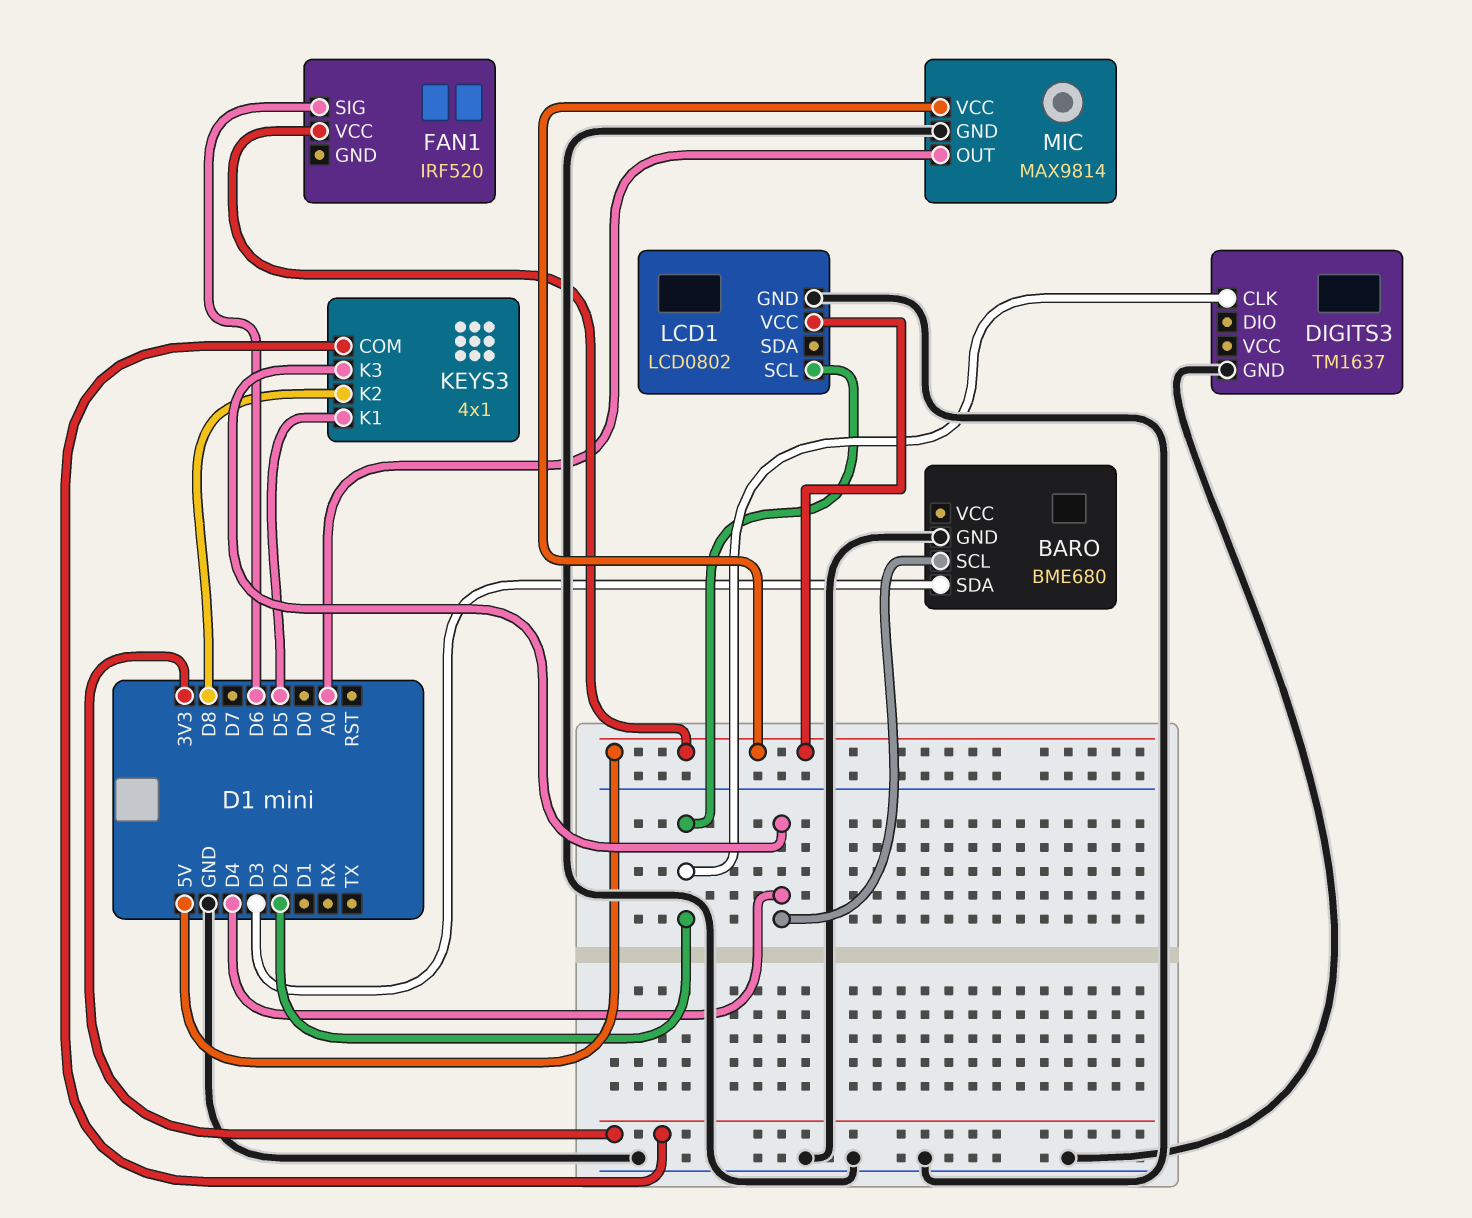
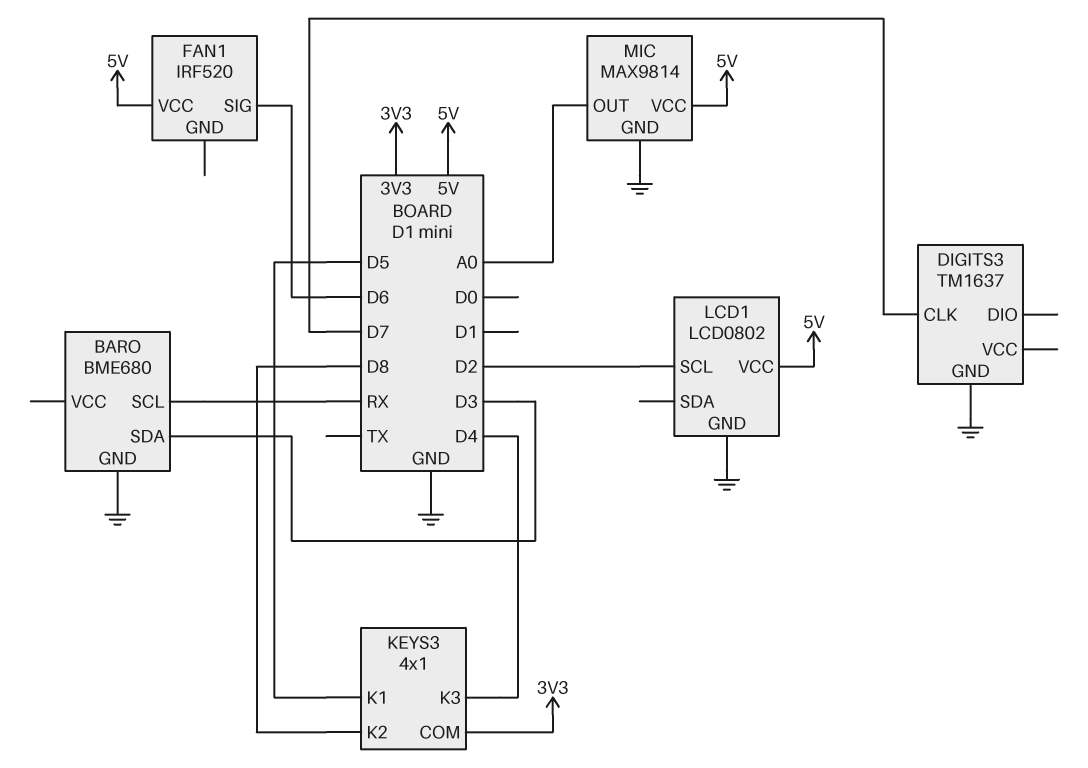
BARO pin SCL: D4 -> RX
DIGITS3 pin CLK: D2 -> D7

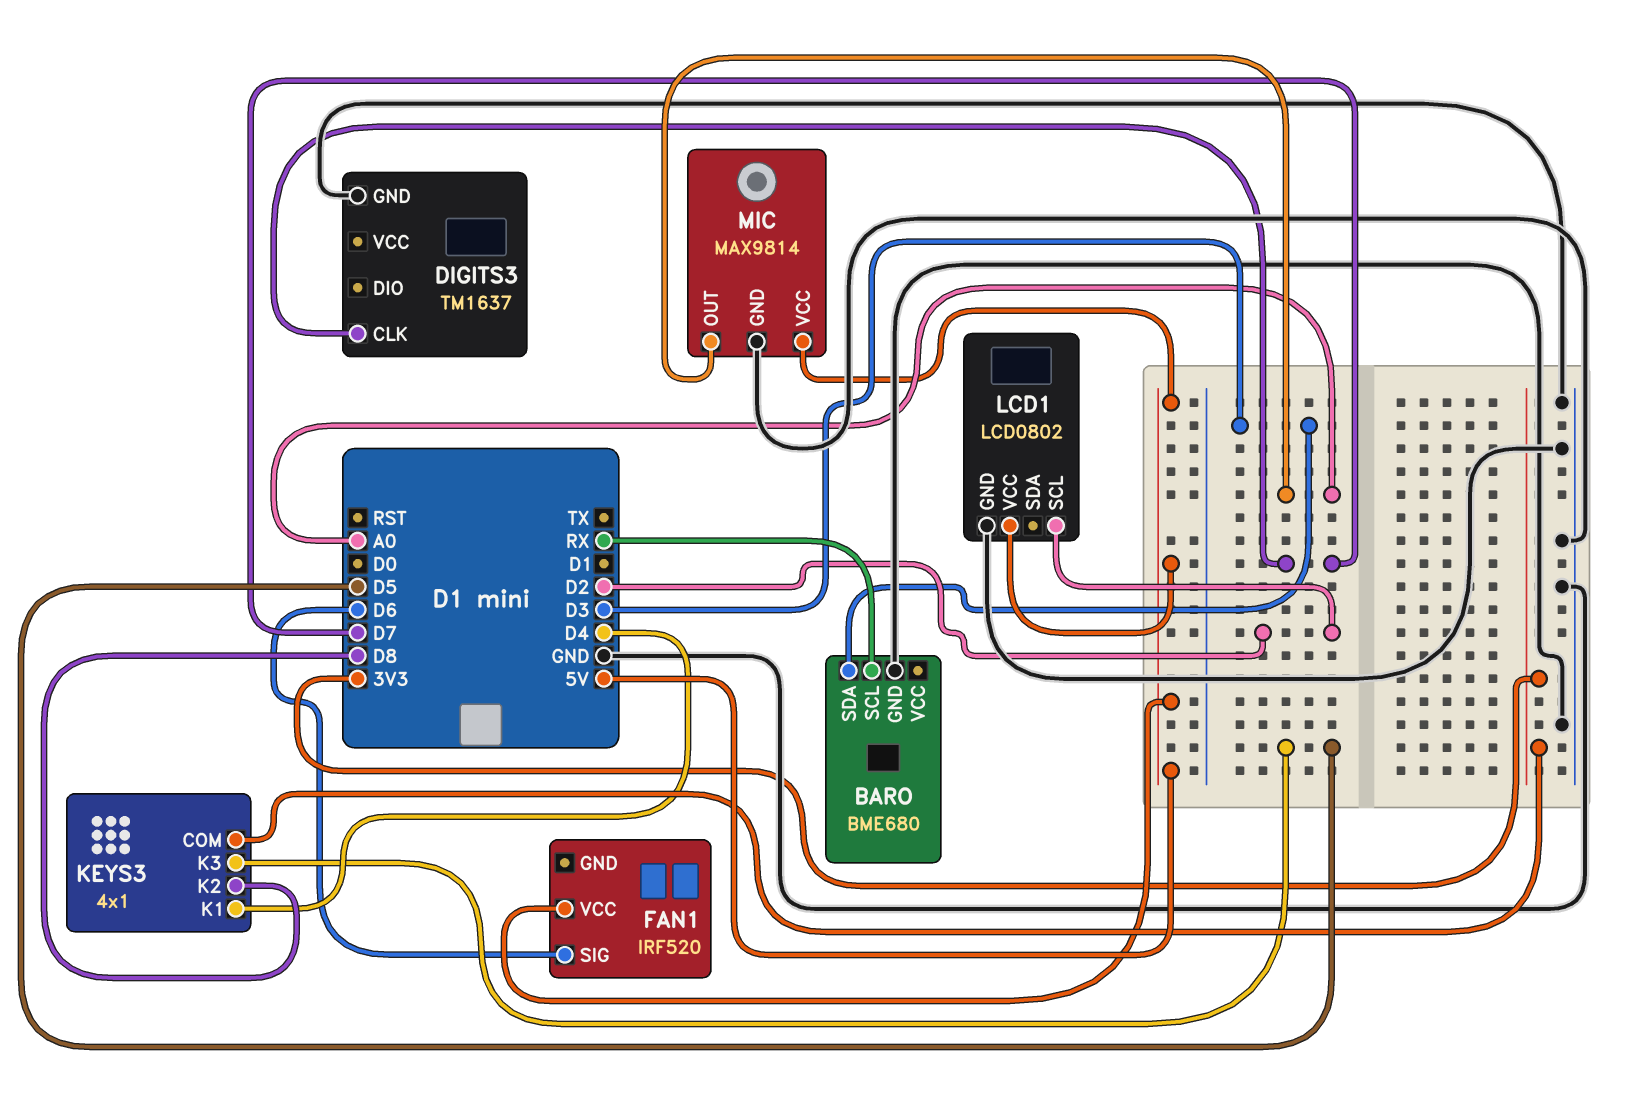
KEYS3 pin K1: D5 -> D4
KEYS3 pin K3: D4 -> D5

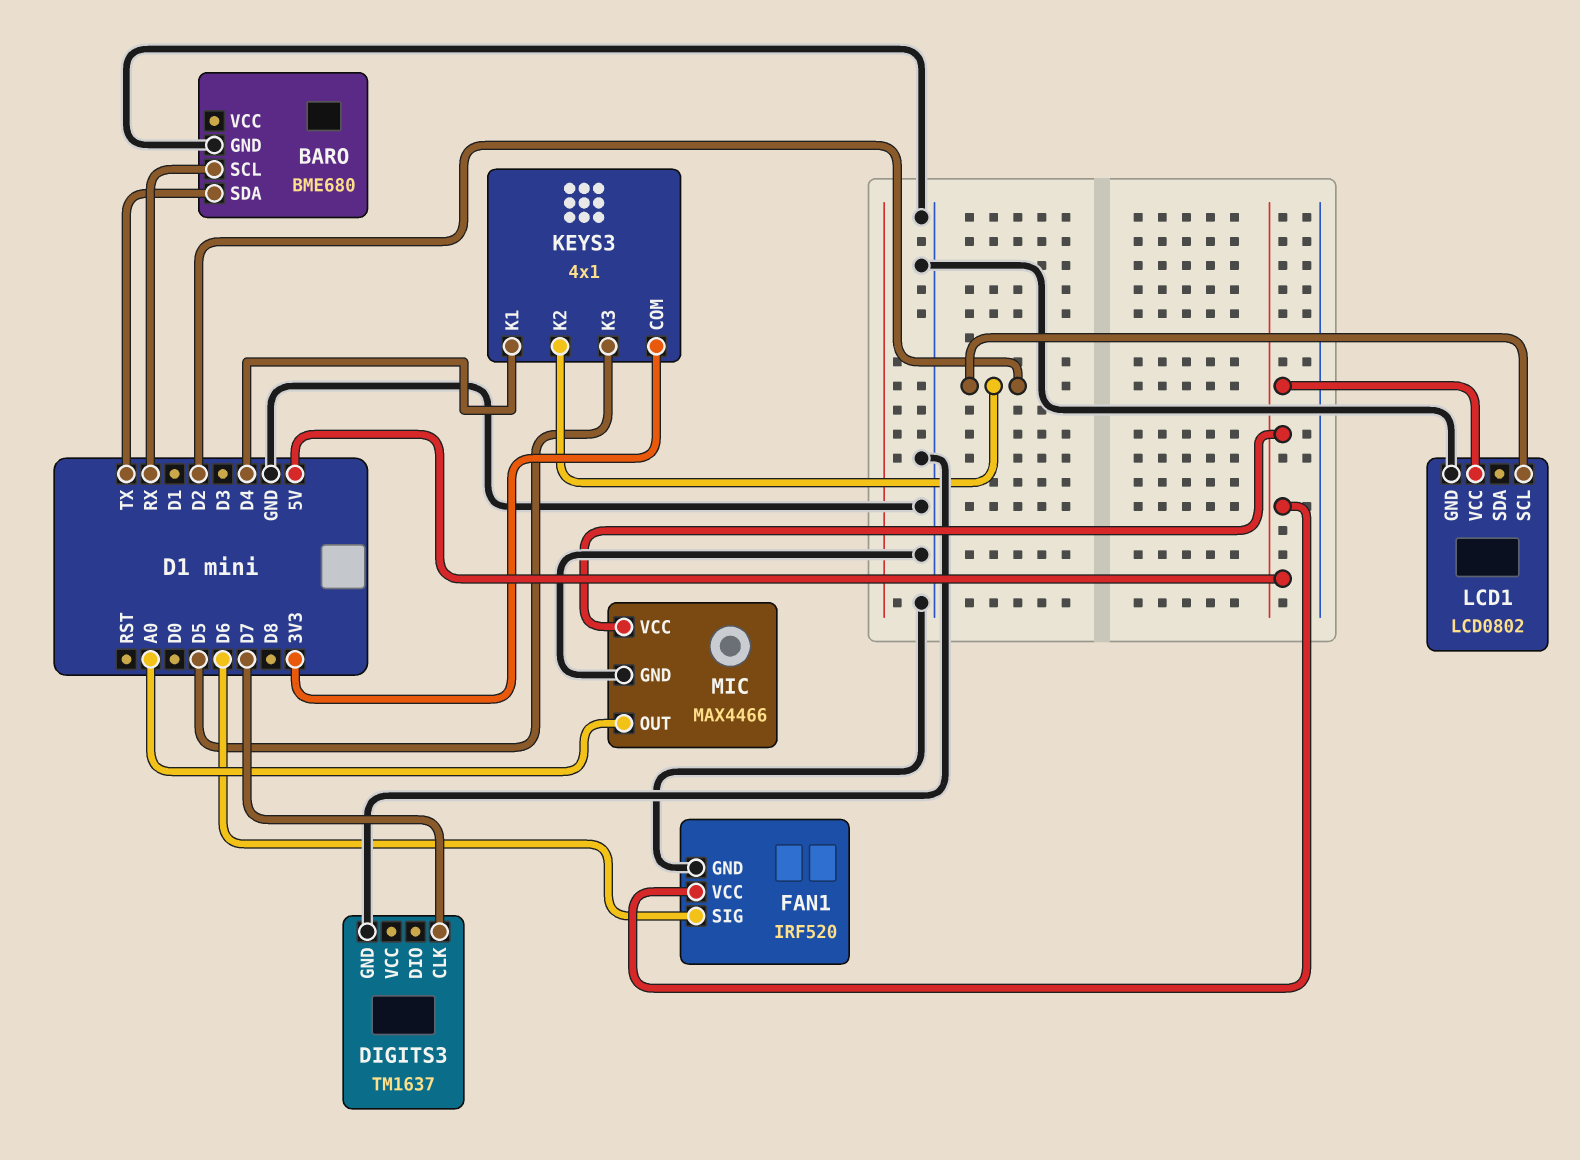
BARO pin SDA: D3 -> TX
FAN1 pin GND: none -> GND
KEYS3 pin K2: D8 -> D2
MIC: MAX9814 -> MAX4466

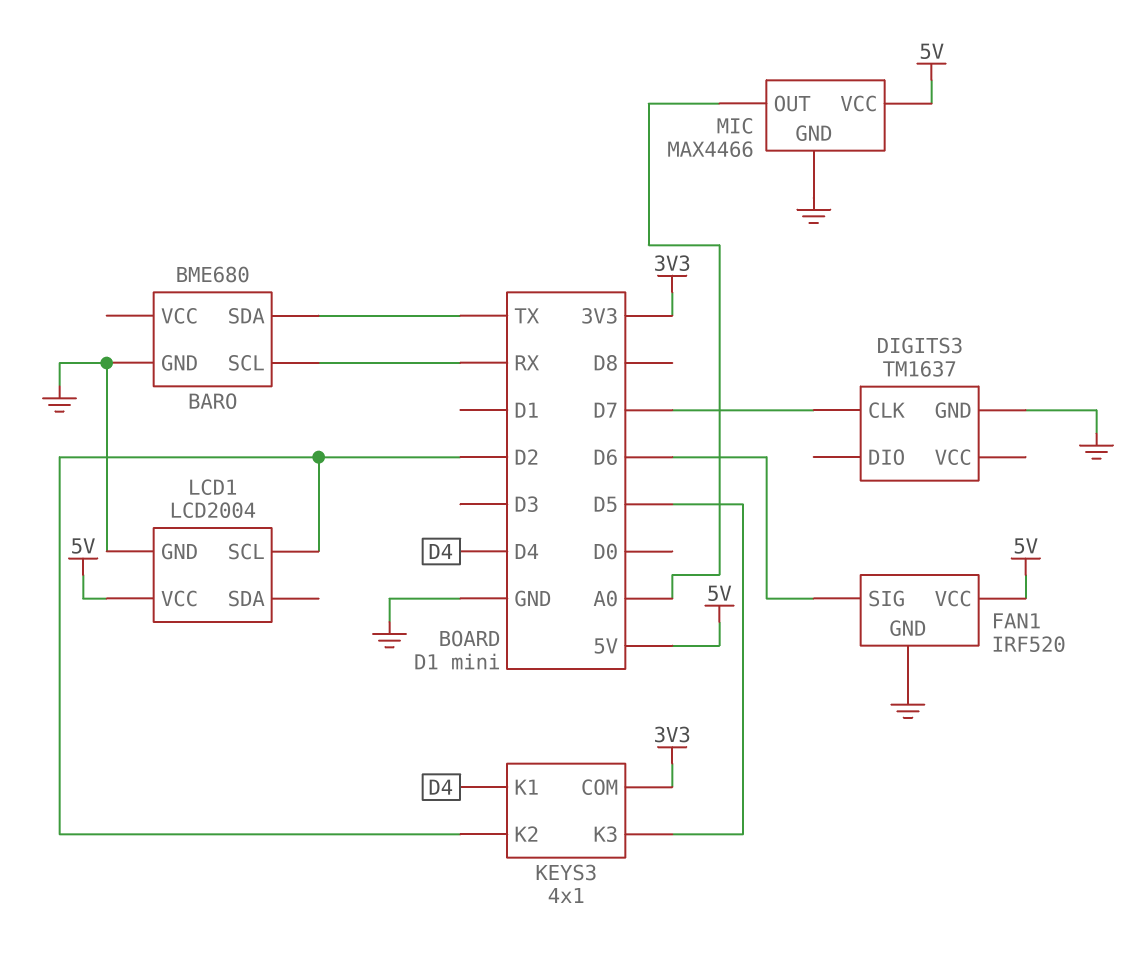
LCD1: LCD0802 -> LCD2004

